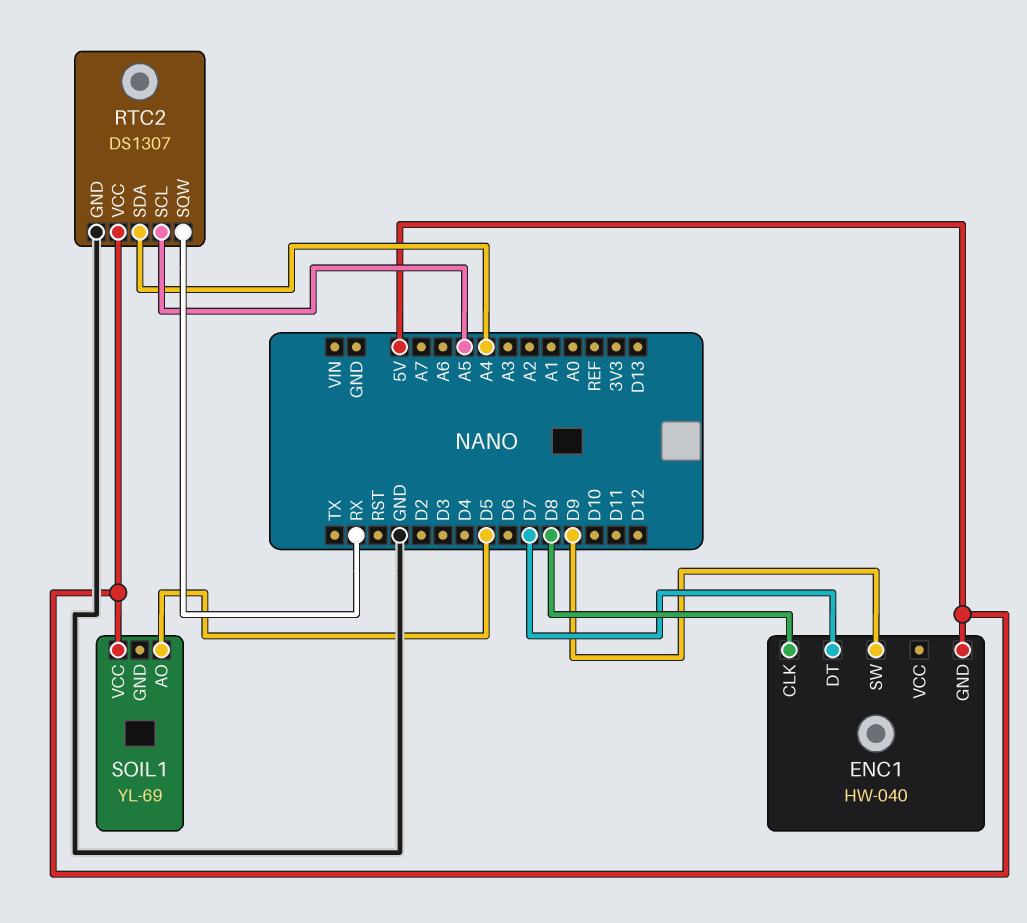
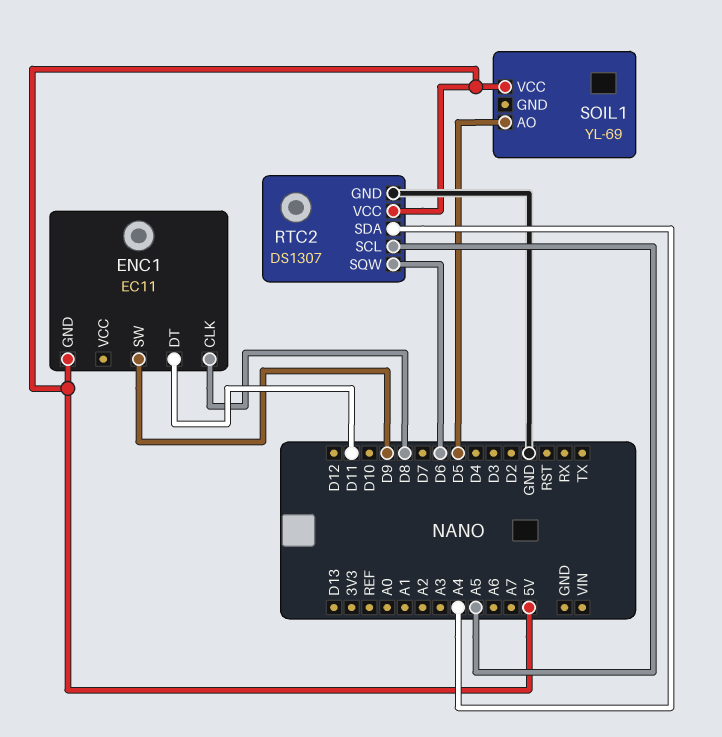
ENC1: HW-040 -> EC11
ENC1 pin DT: D7 -> D11
RTC2 pin SQW: RX -> D6

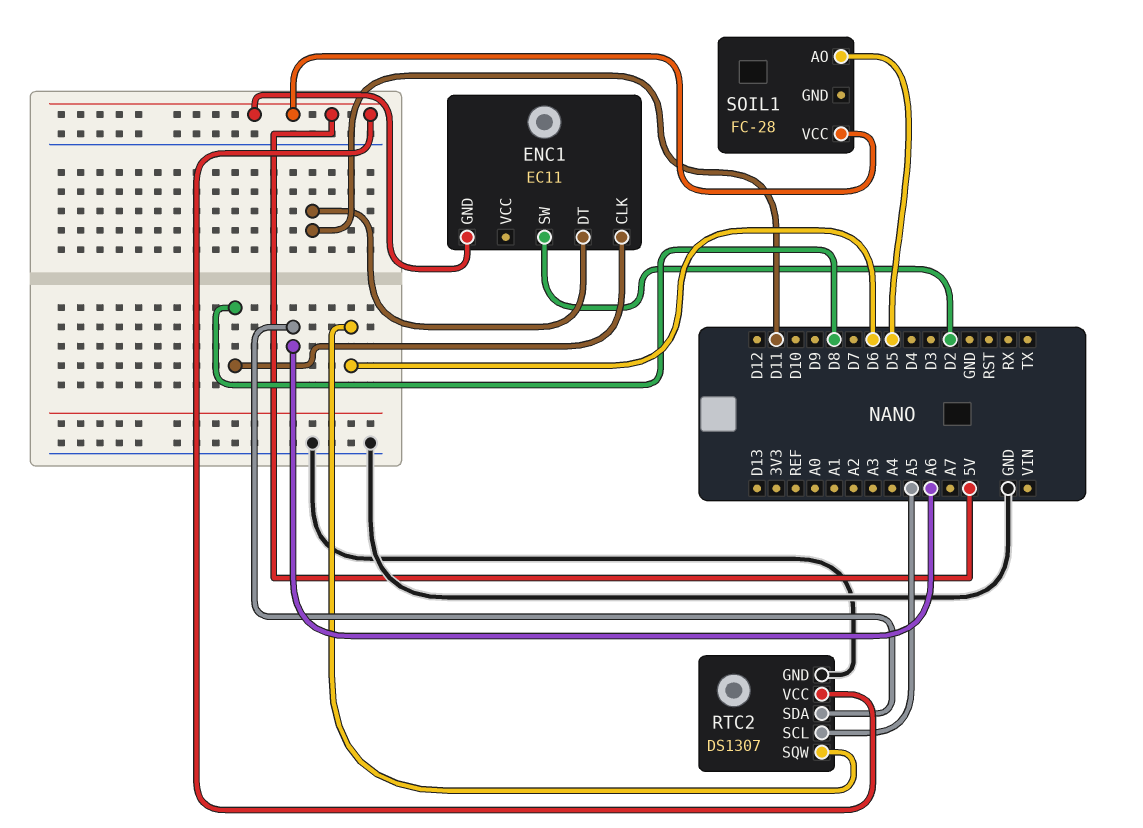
ENC1 pin SW: D9 -> D2
RTC2 pin SDA: A4 -> A6
SOIL1: YL-69 -> FC-28

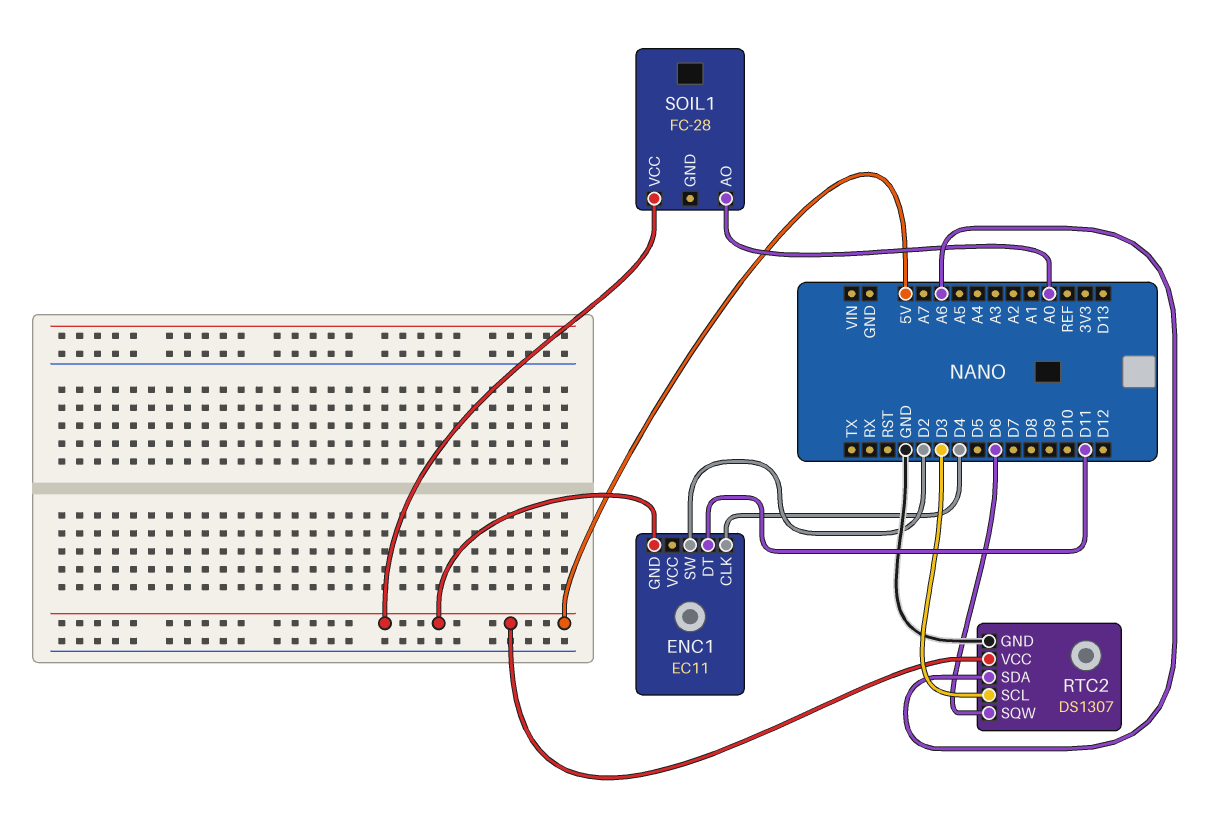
ENC1 pin CLK: D8 -> D4
RTC2 pin SCL: A5 -> D3
SOIL1 pin AO: D5 -> A0

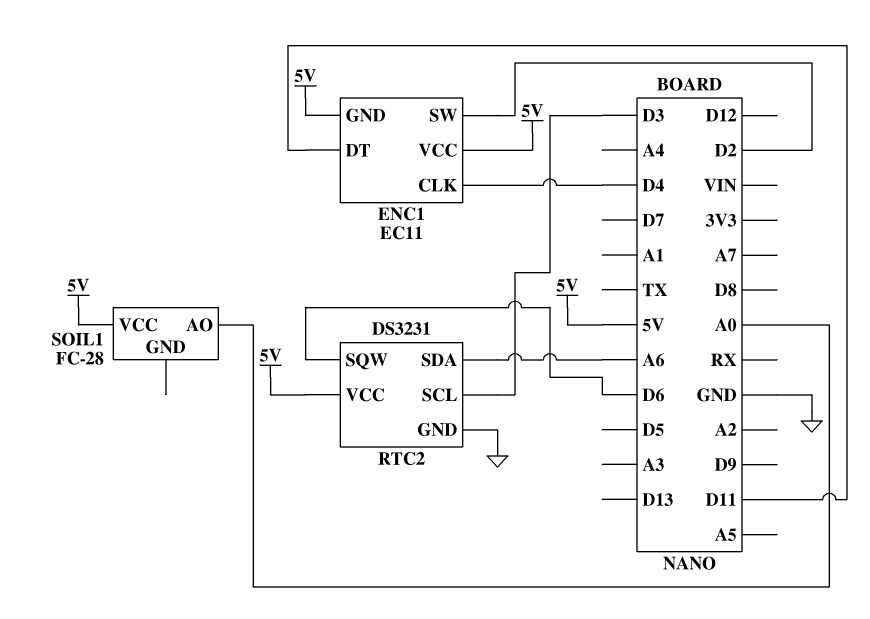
ENC1 pin VCC: none -> 5V
RTC2: DS1307 -> DS3231

